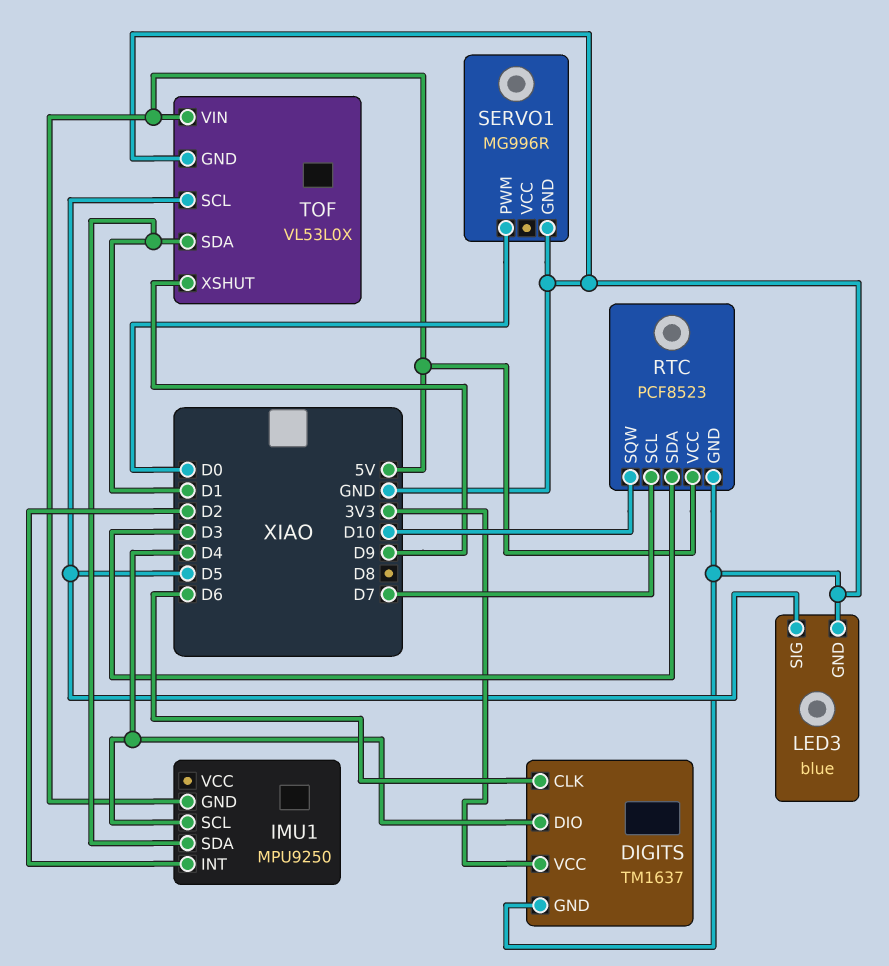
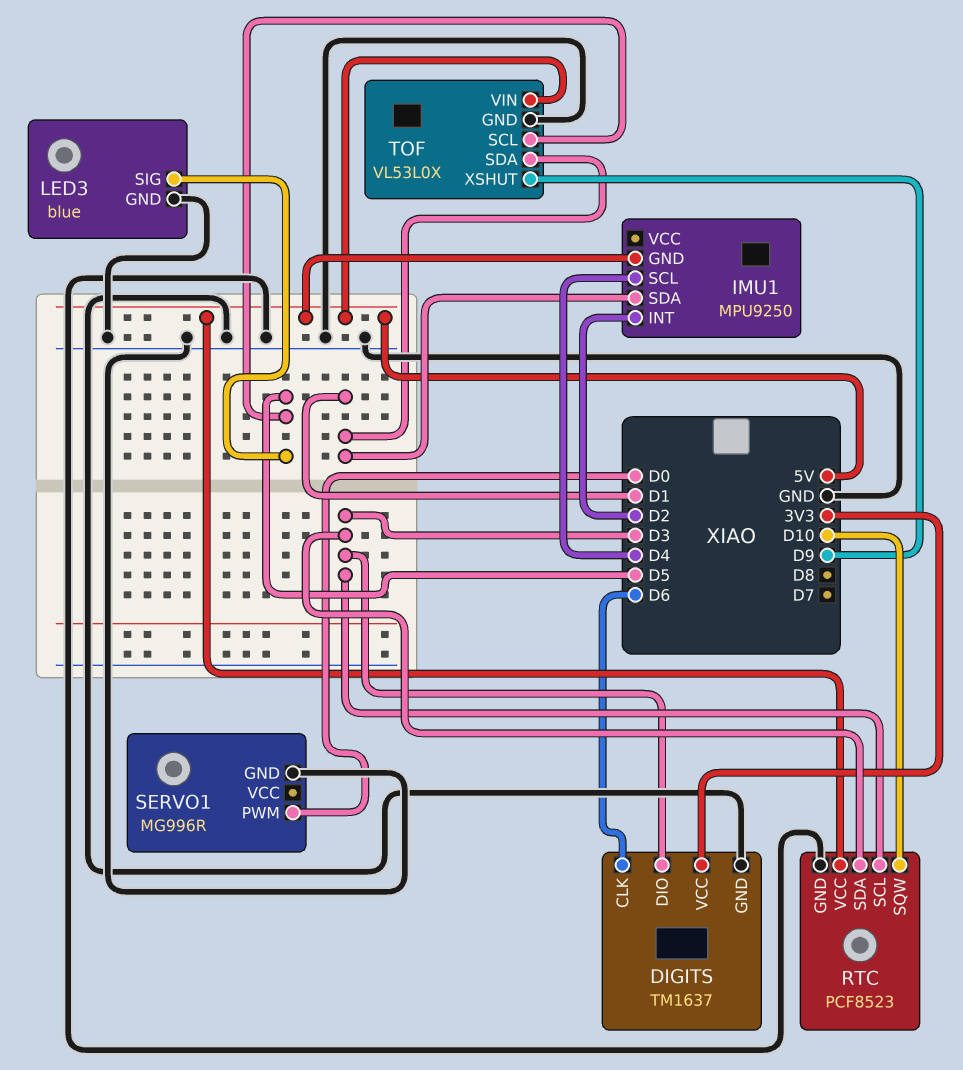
DIGITS pin DIO: D4 -> D3
RTC pin SCL: D7 -> D3

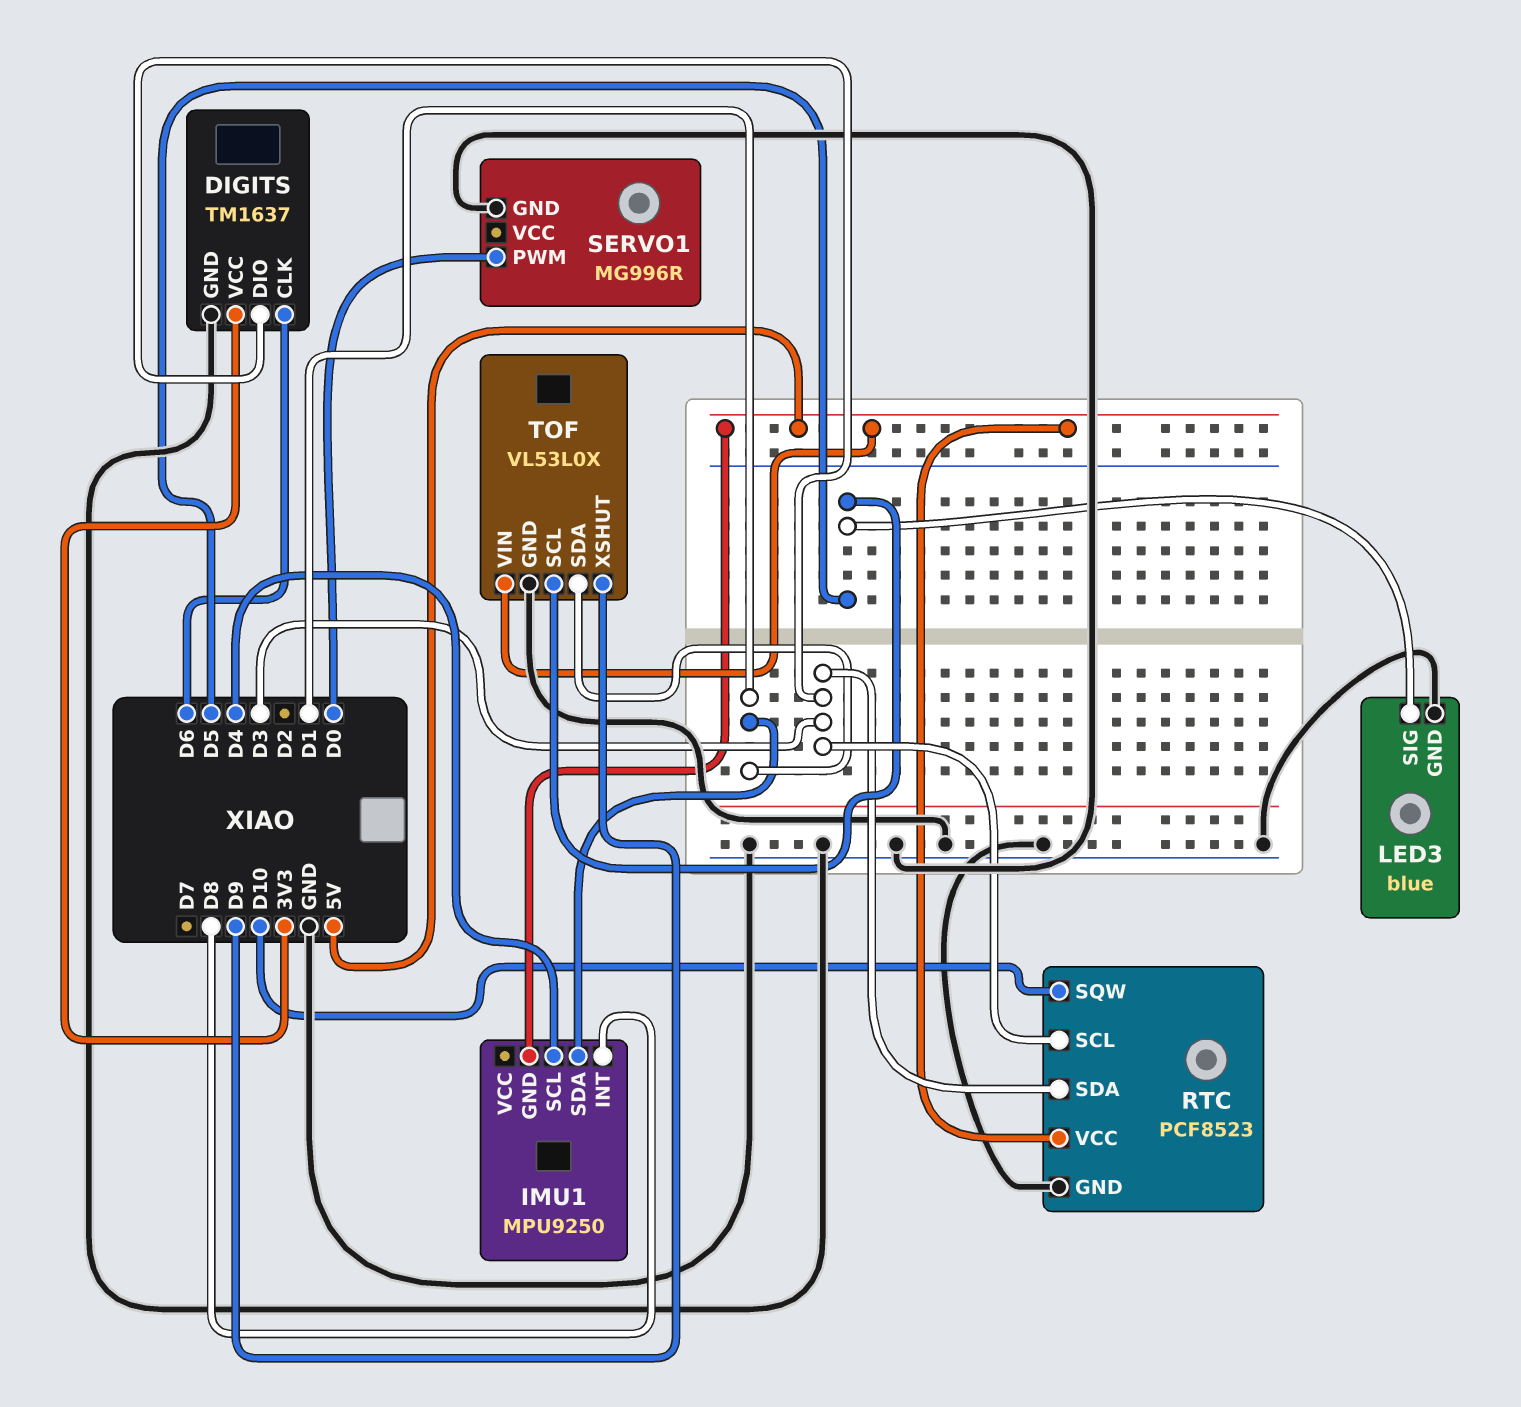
IMU1 pin INT: D2 -> D8

